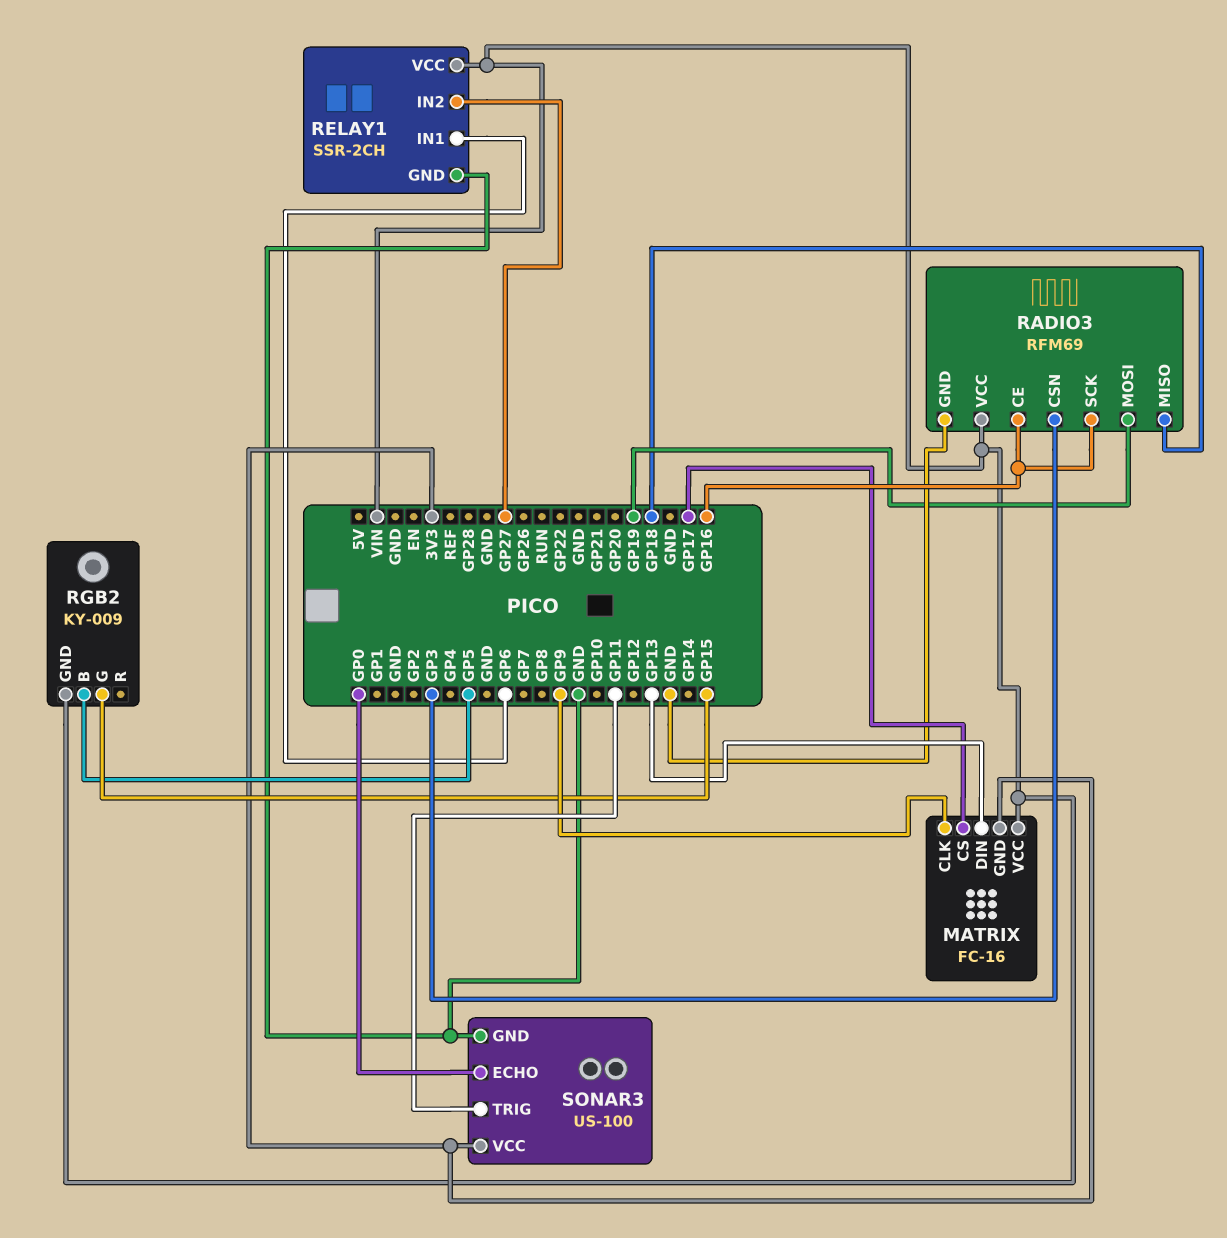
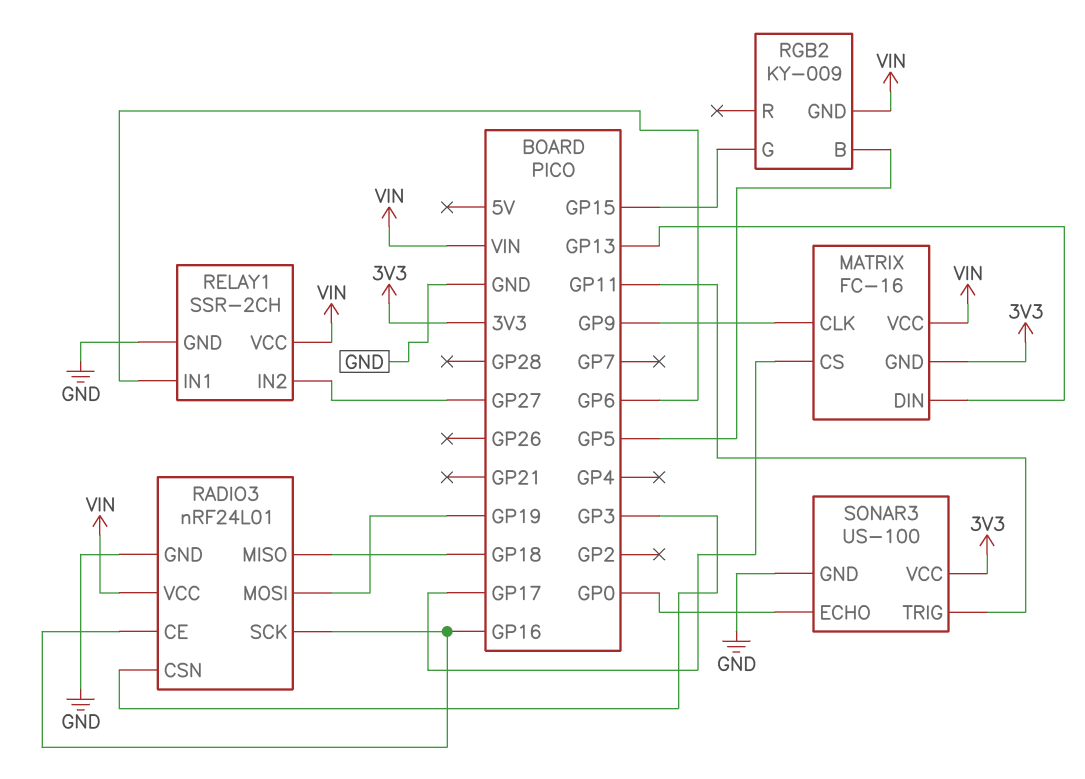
RADIO3: RFM69 -> nRF24L01

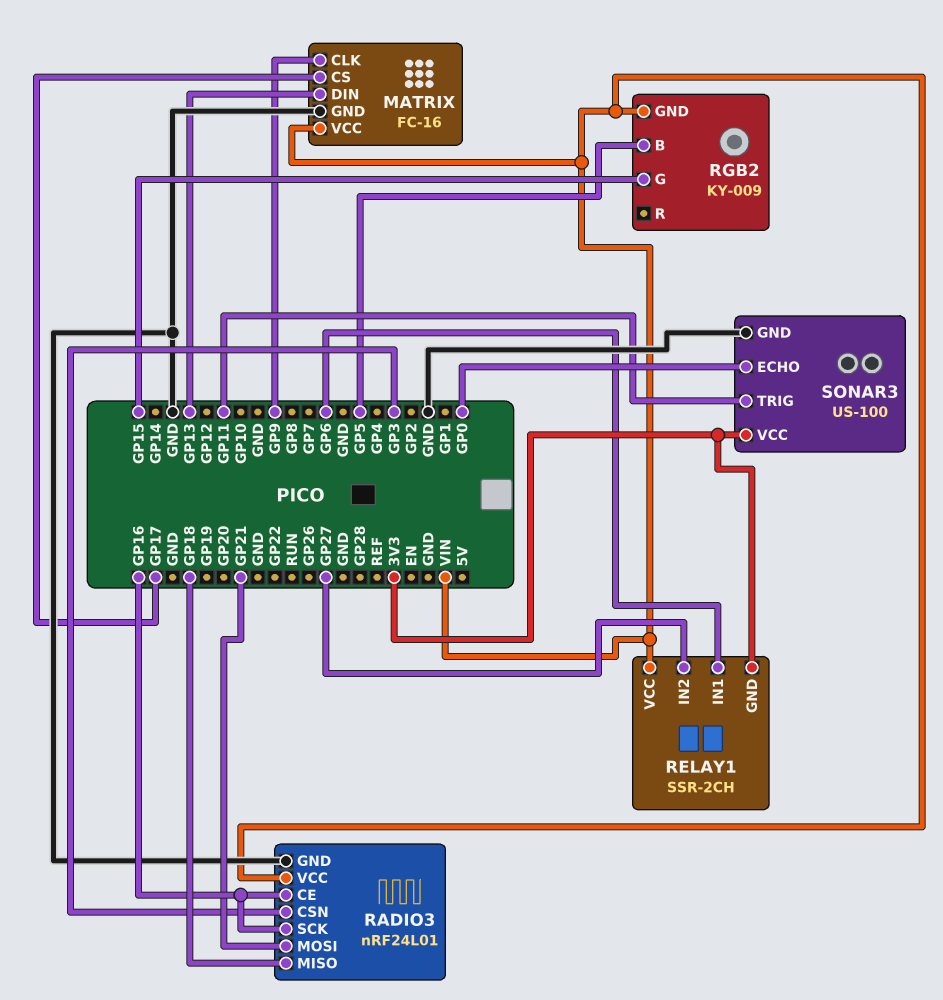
MATRIX pin GND: 3V3 -> GND
RADIO3 pin MOSI: GP19 -> GP21
RELAY1 pin GND: GND -> 3V3

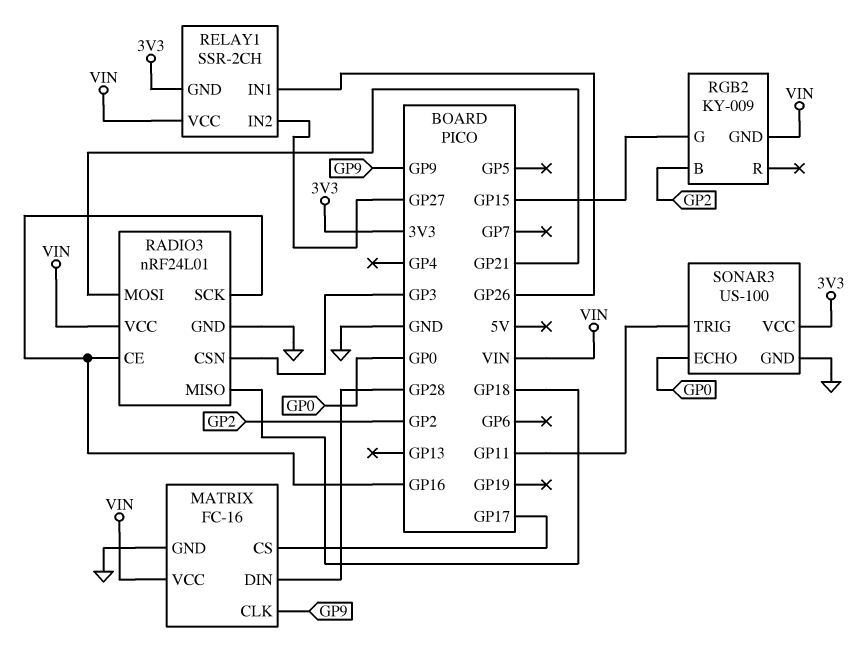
MATRIX pin DIN: GP13 -> GP28
RELAY1 pin IN1: GP6 -> GP26
RGB2 pin B: GP5 -> GP2

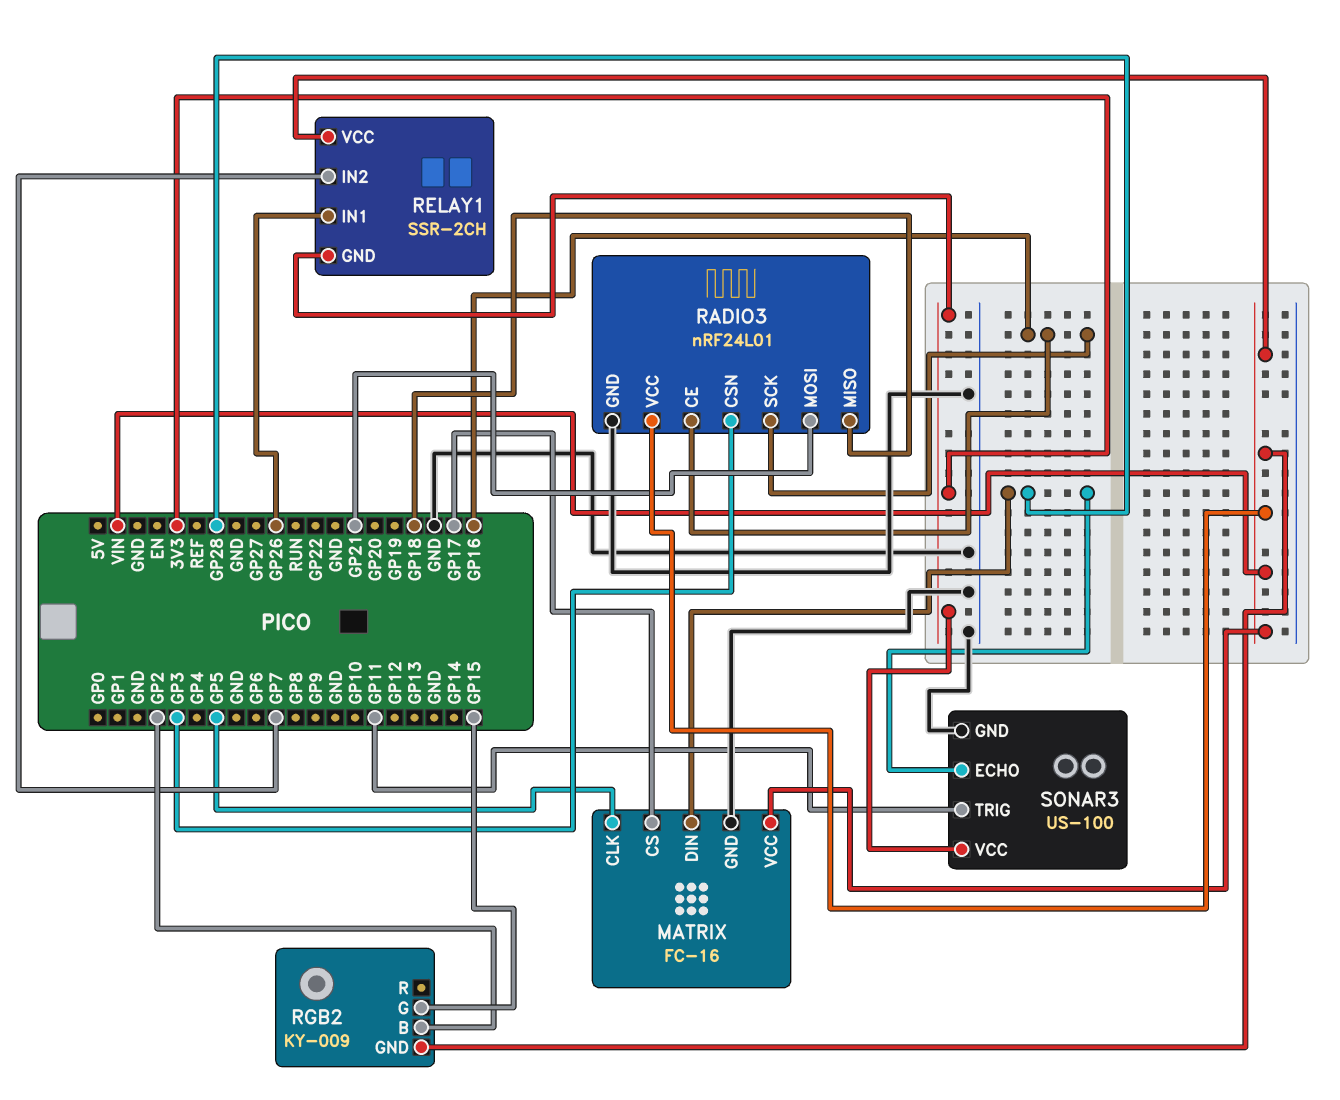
MATRIX pin CLK: GP9 -> GP5
RELAY1 pin IN2: GP27 -> GP7
SONAR3 pin ECHO: GP0 -> GP28

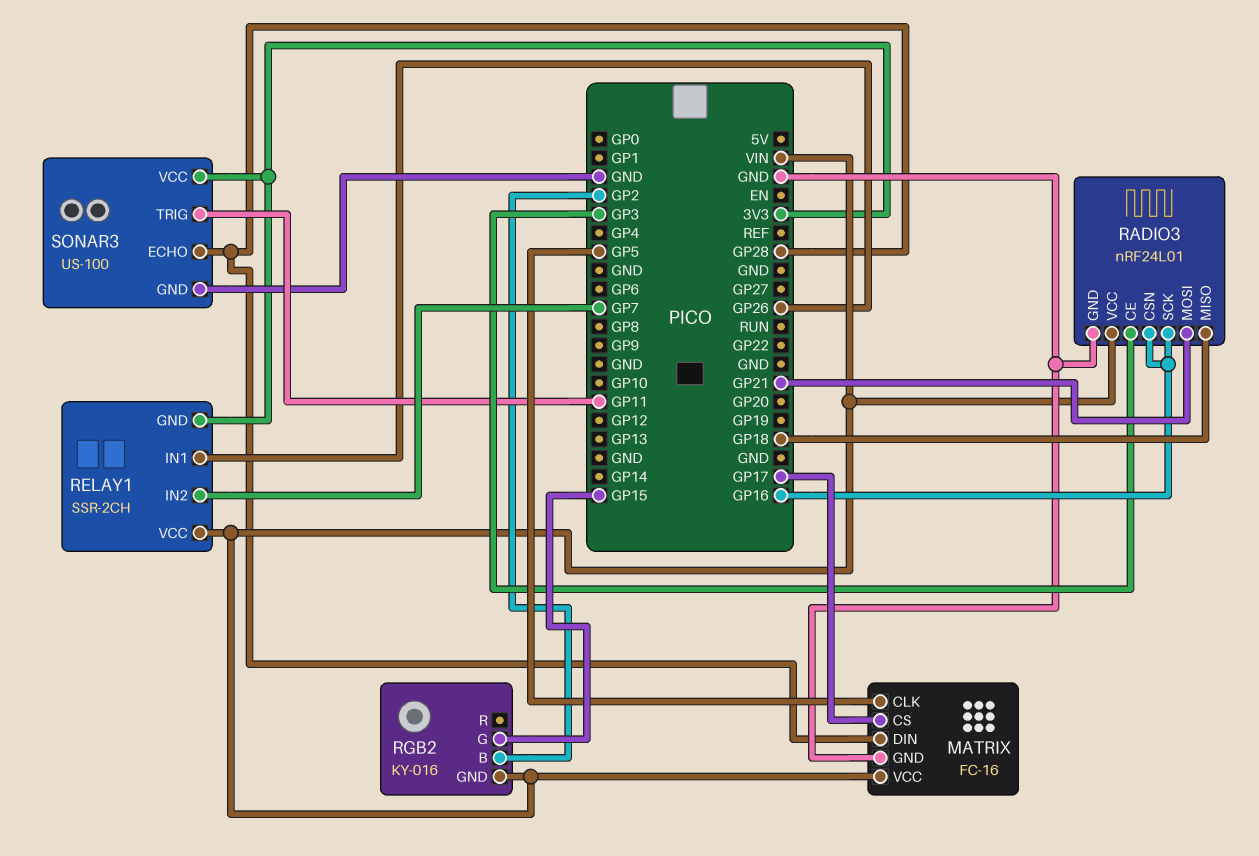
RADIO3 pin CE: GP16 -> GP3
RADIO3 pin CSN: GP3 -> GP16
RGB2: KY-009 -> KY-016

